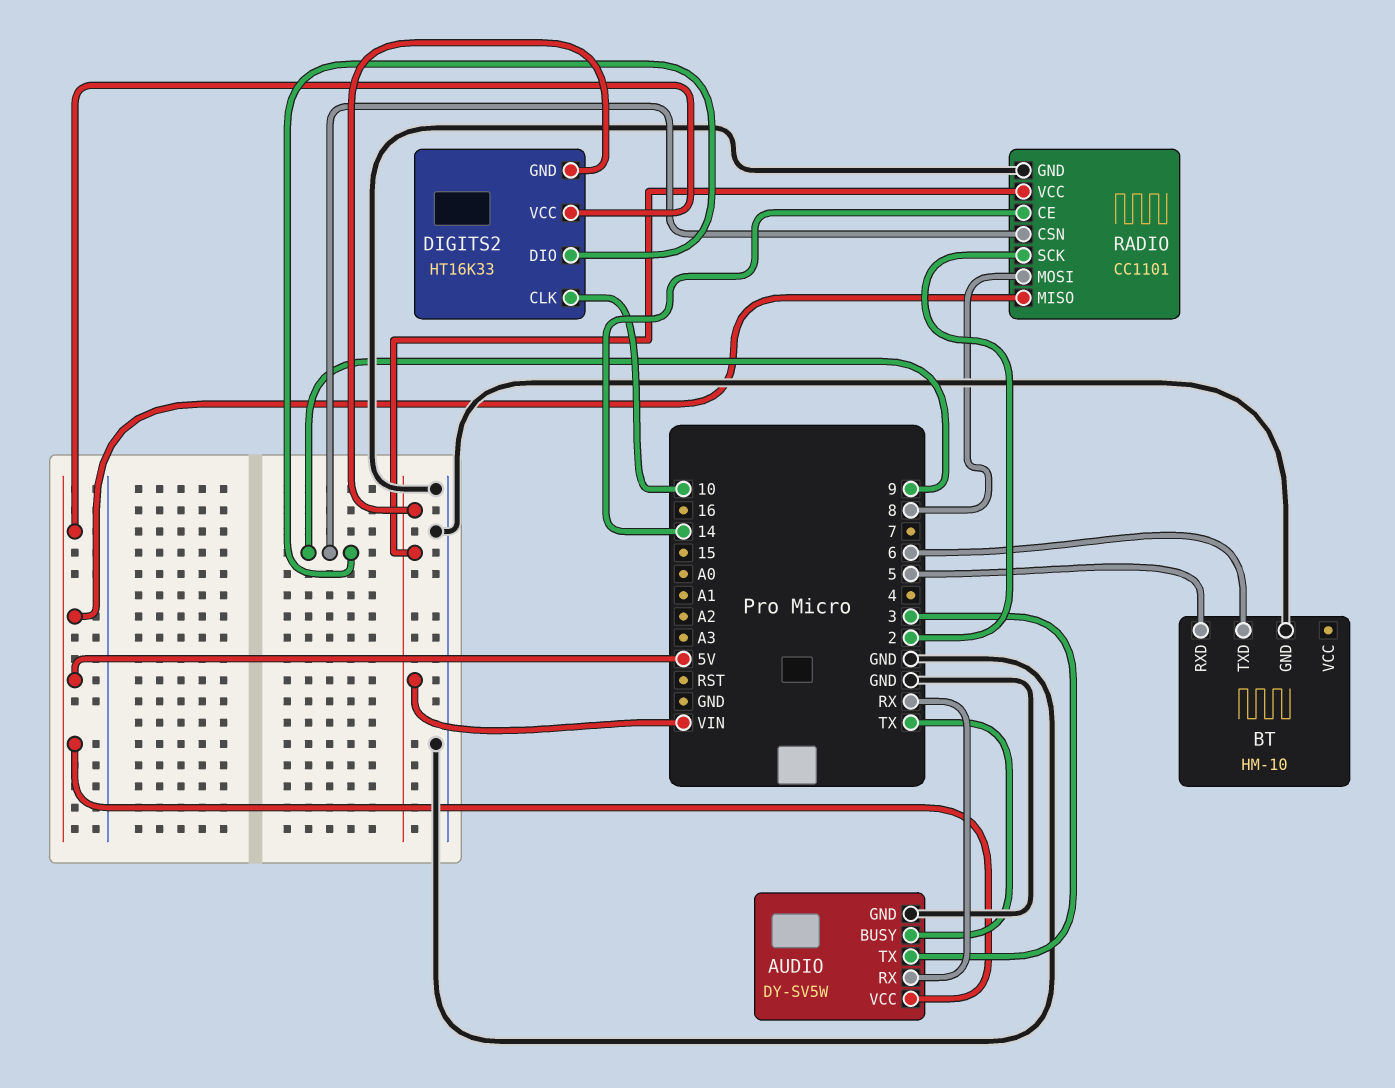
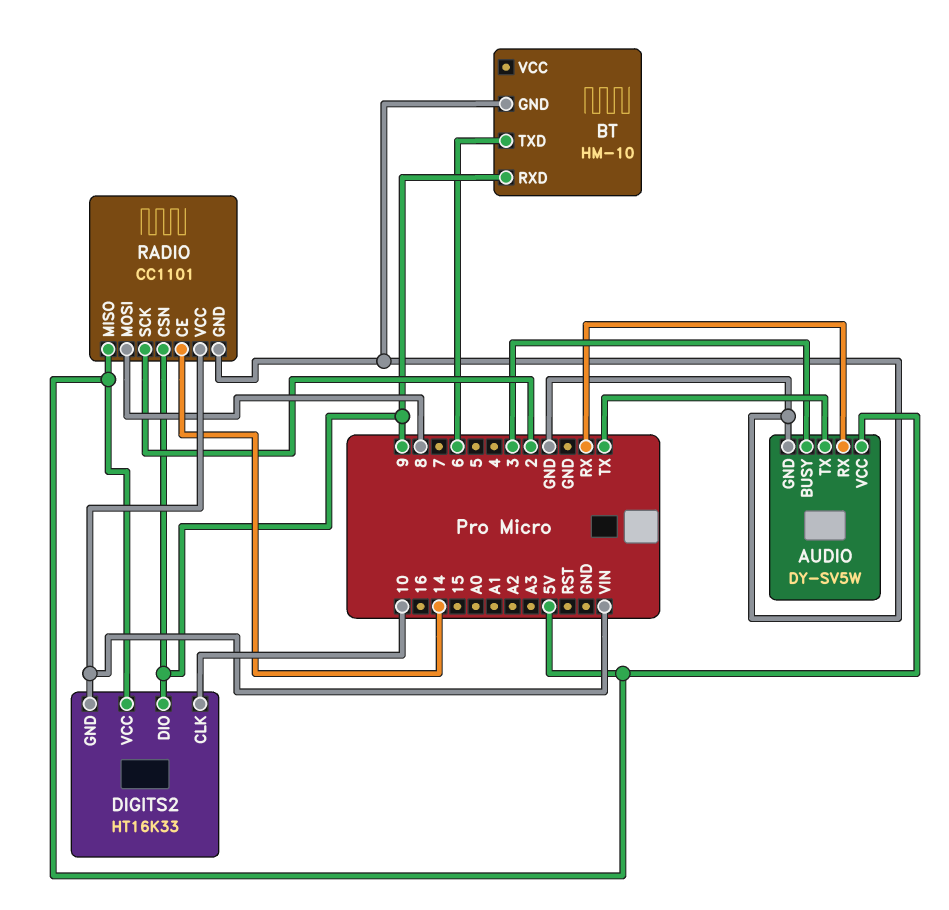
AUDIO pin BUSY: TX -> 3
AUDIO pin TX: 3 -> TX
BT pin RXD: 5 -> 9

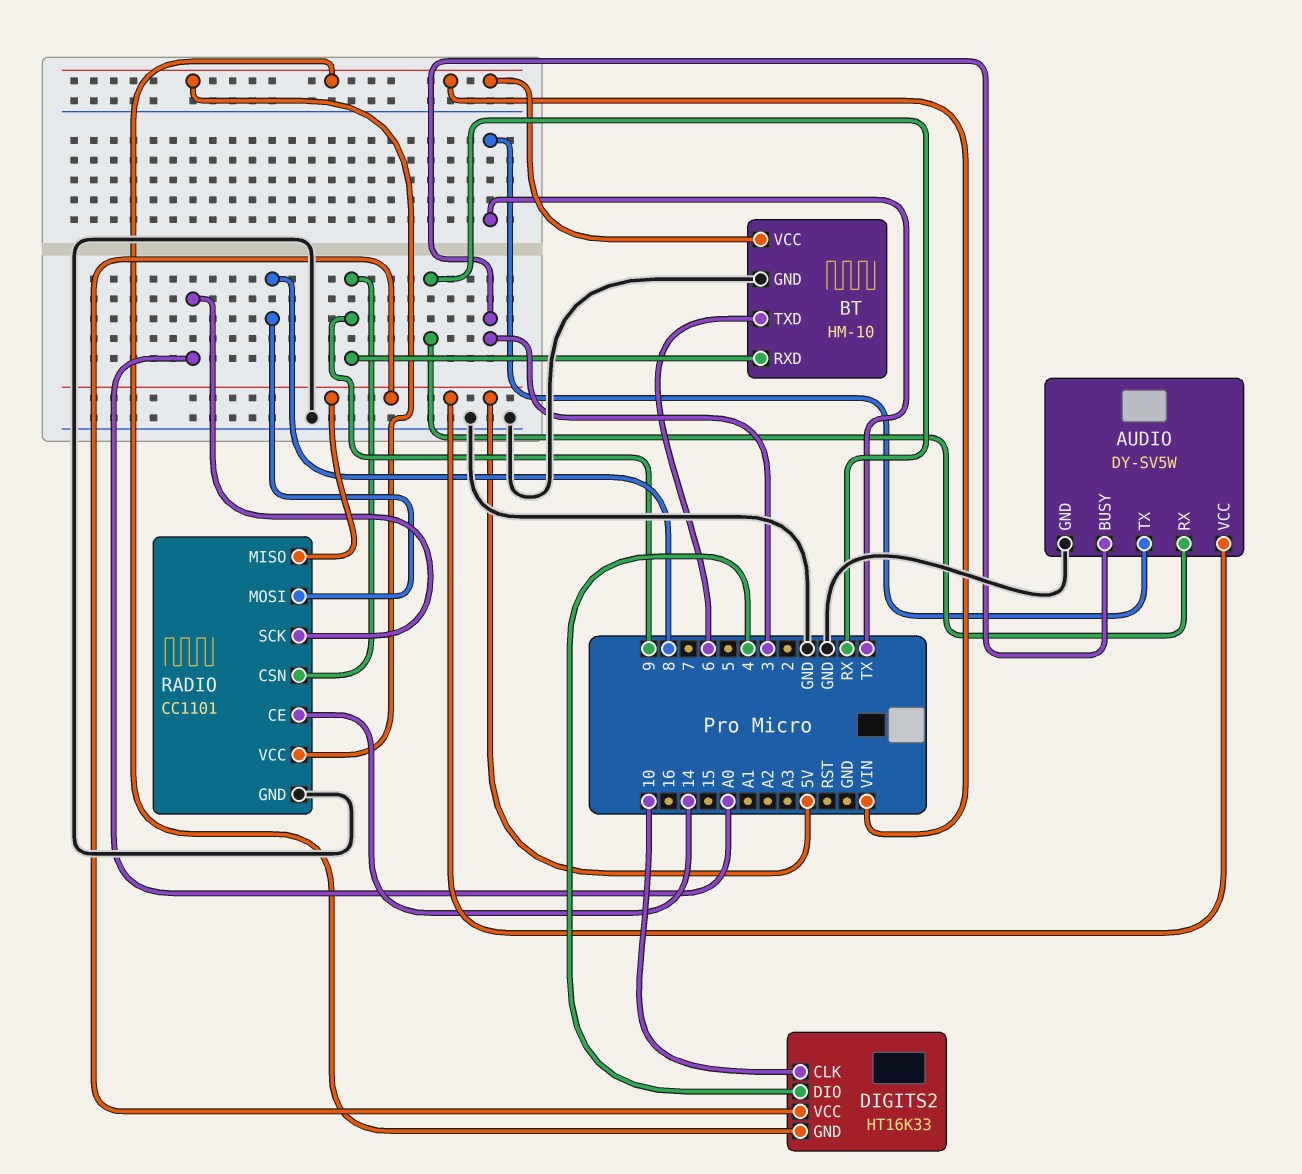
BT pin VCC: none -> VIN
DIGITS2 pin DIO: 9 -> 4
RADIO pin SCK: 2 -> A0

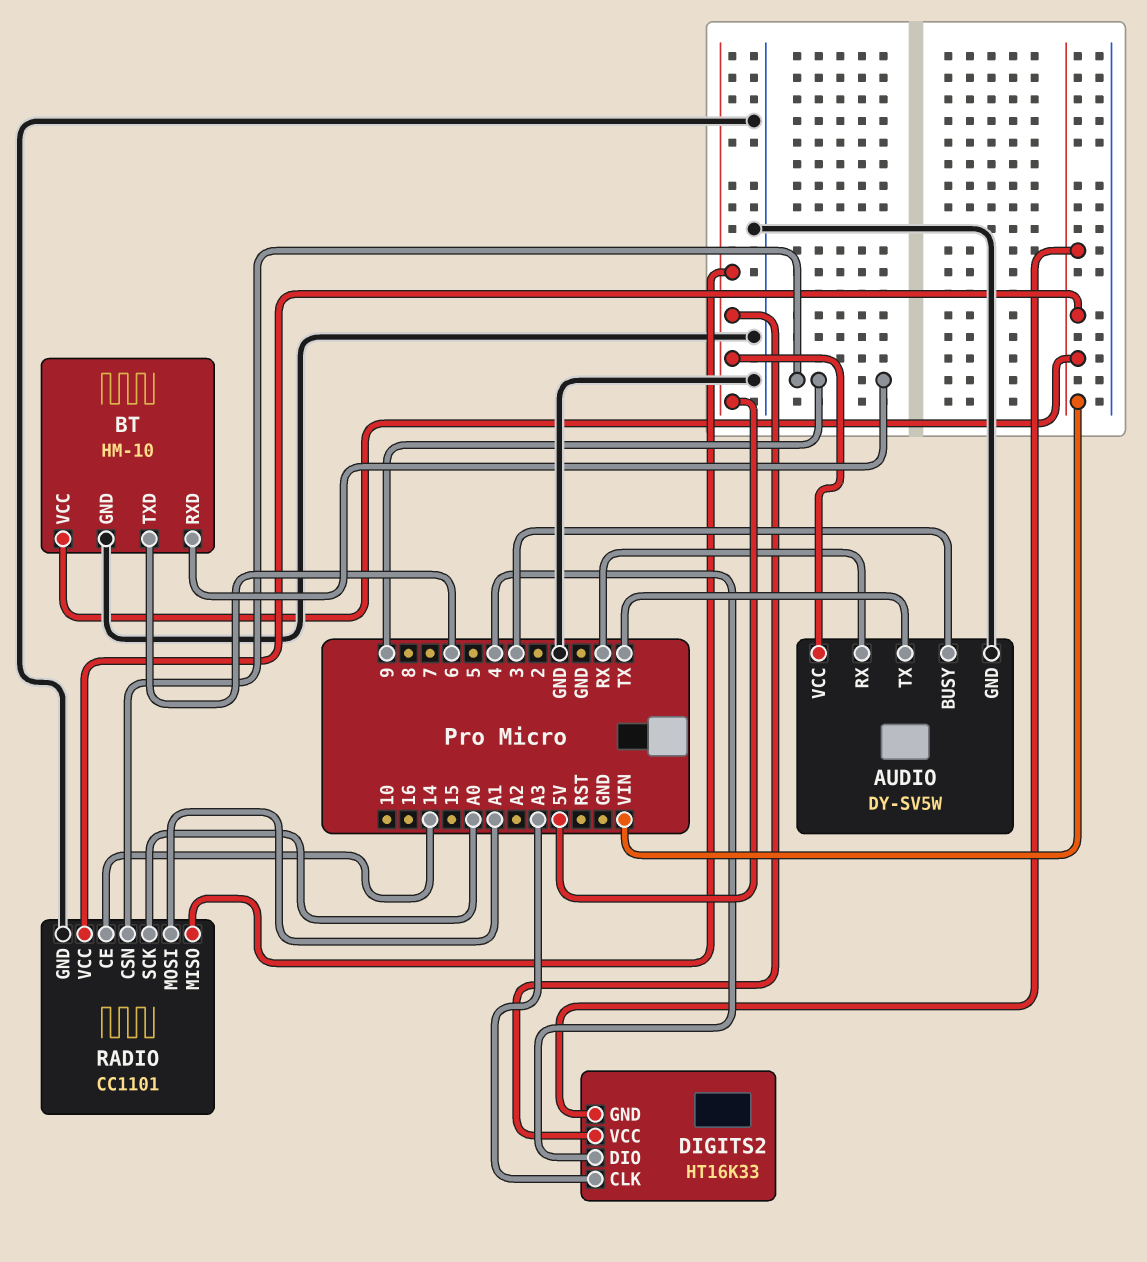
DIGITS2 pin CLK: 10 -> A3
RADIO pin MOSI: 8 -> A1

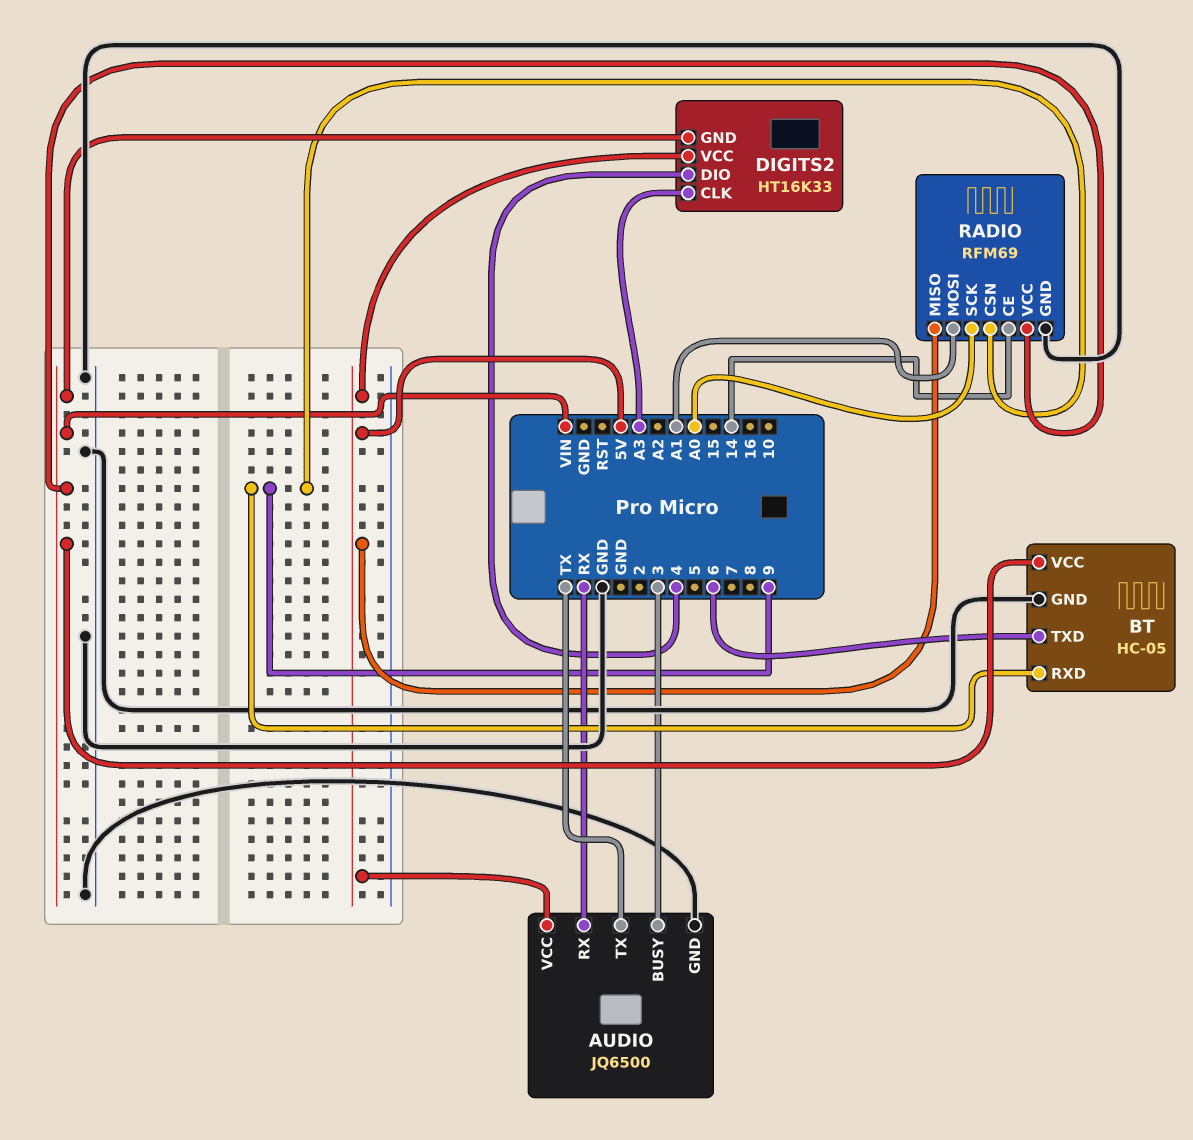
AUDIO: DY-SV5W -> JQ6500
BT: HM-10 -> HC-05
RADIO: CC1101 -> RFM69

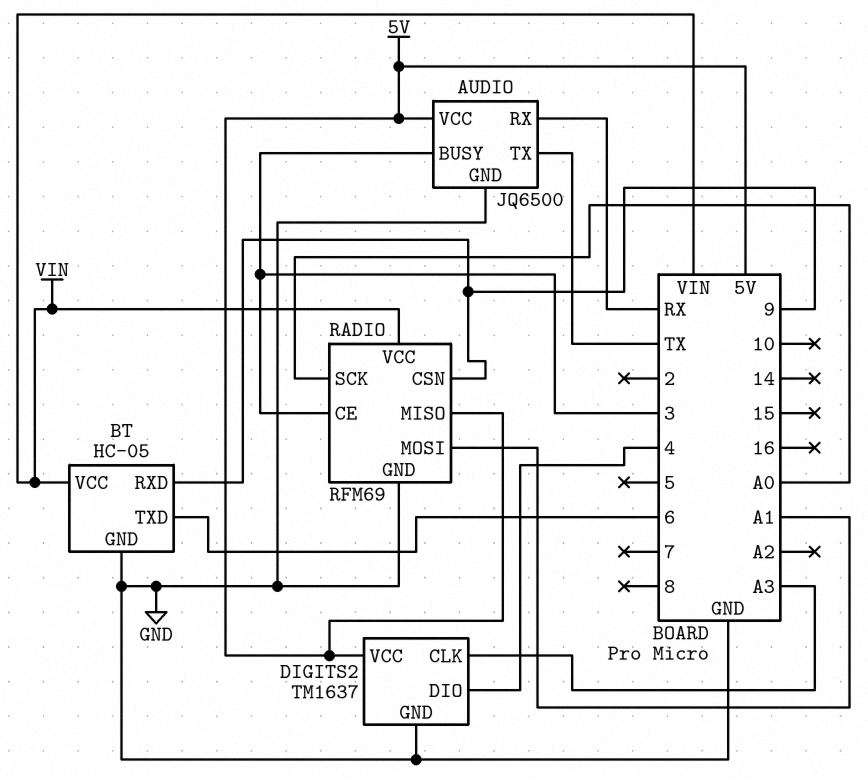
DIGITS2: HT16K33 -> TM1637
DIGITS2 pin GND: VIN -> GND
RADIO pin CE: 14 -> 3

